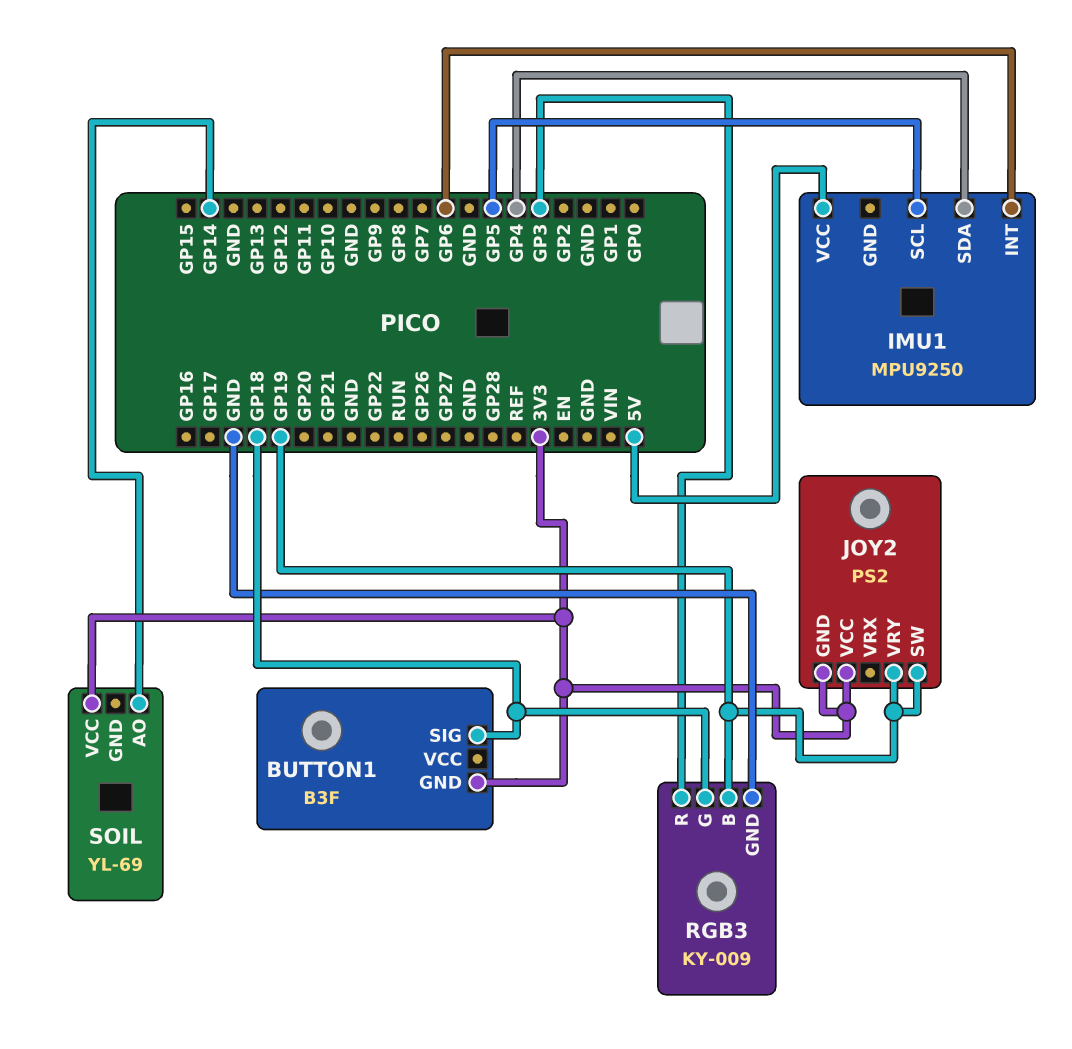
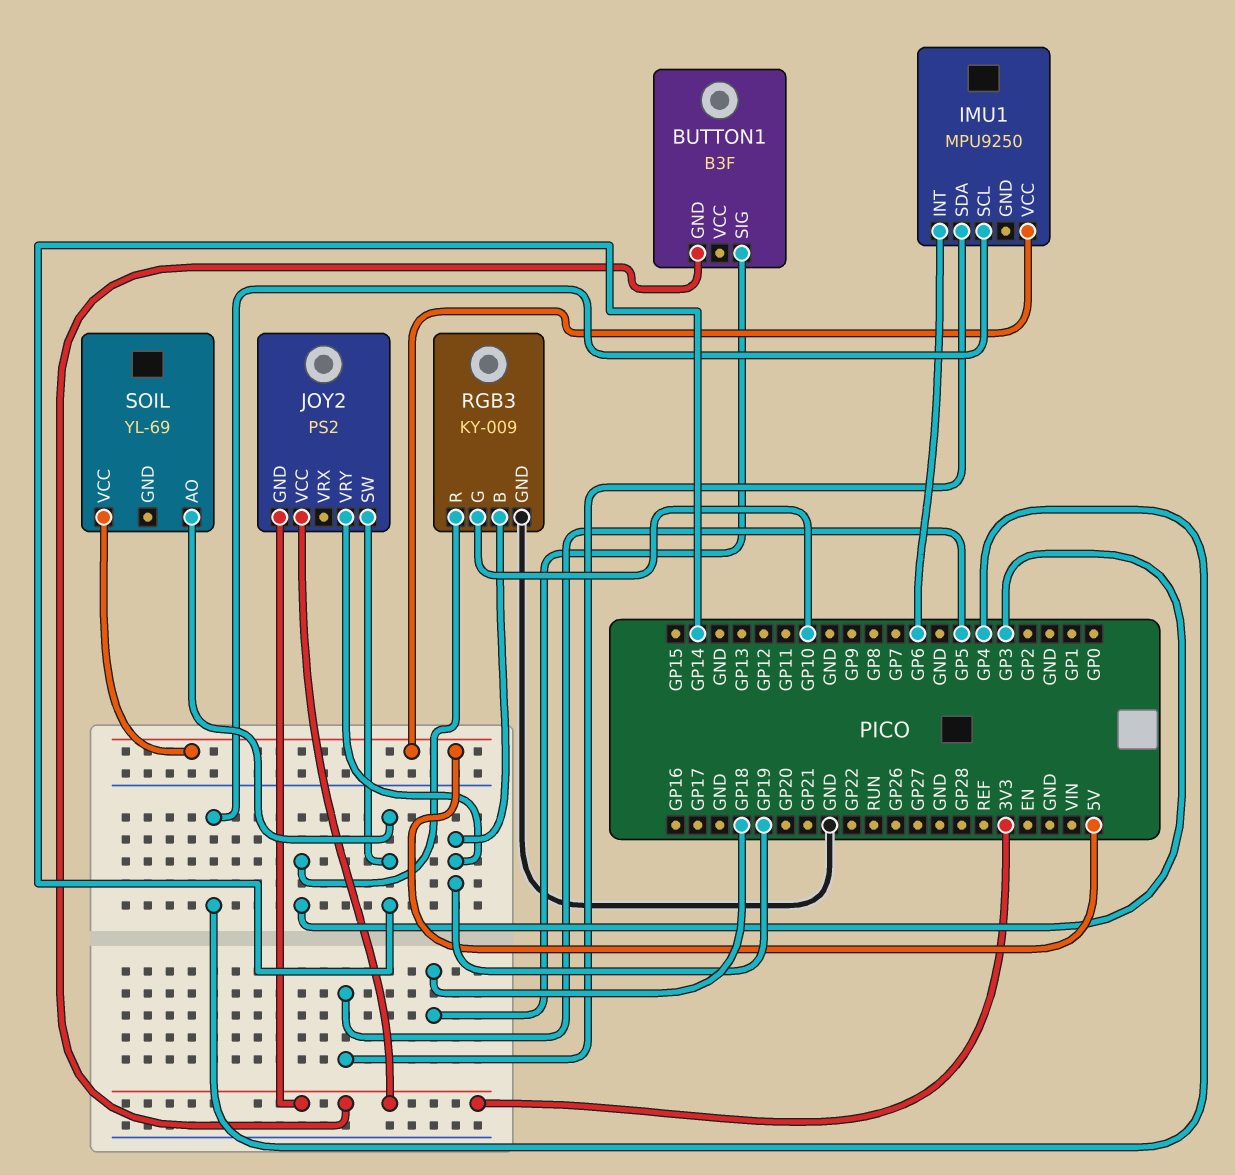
IMU1 pin SCL: GP5 -> GP4
IMU1 pin SDA: GP4 -> GP5
JOY2 pin SW: GP19 -> GP14
RGB3 pin G: GP18 -> GP10
SOIL pin VCC: 3V3 -> 5V

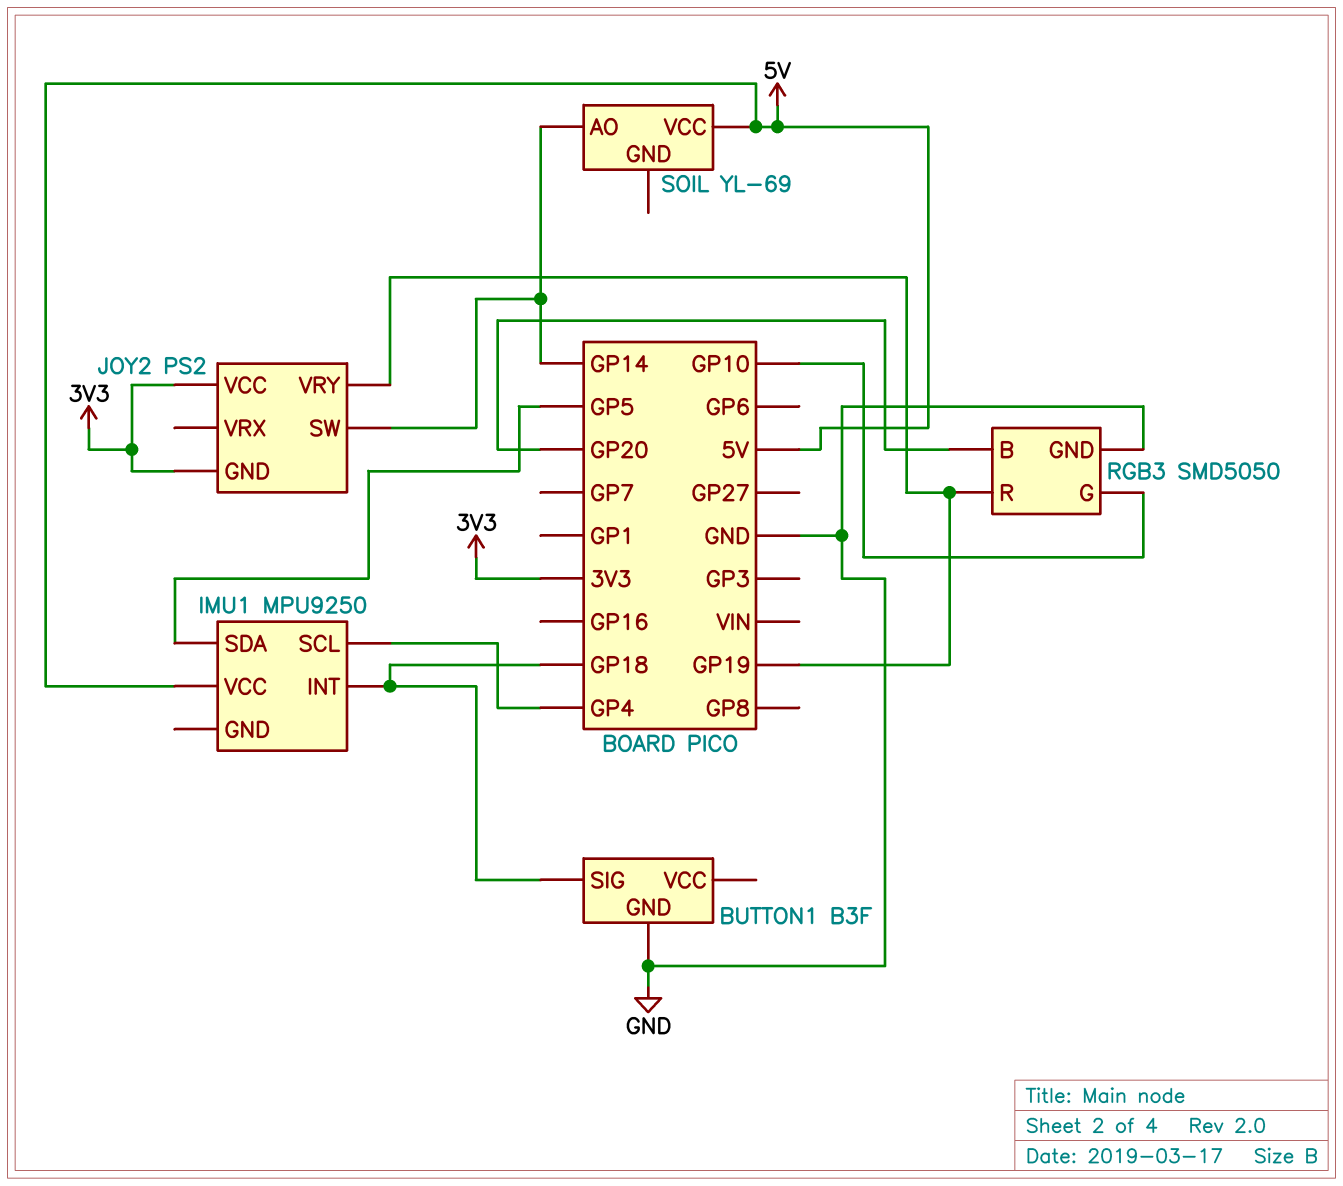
BUTTON1 pin GND: 3V3 -> GND
IMU1 pin INT: GP6 -> GP18
RGB3: KY-009 -> SMD5050
RGB3 pin B: GP19 -> GP20
RGB3 pin R: GP3 -> GP19

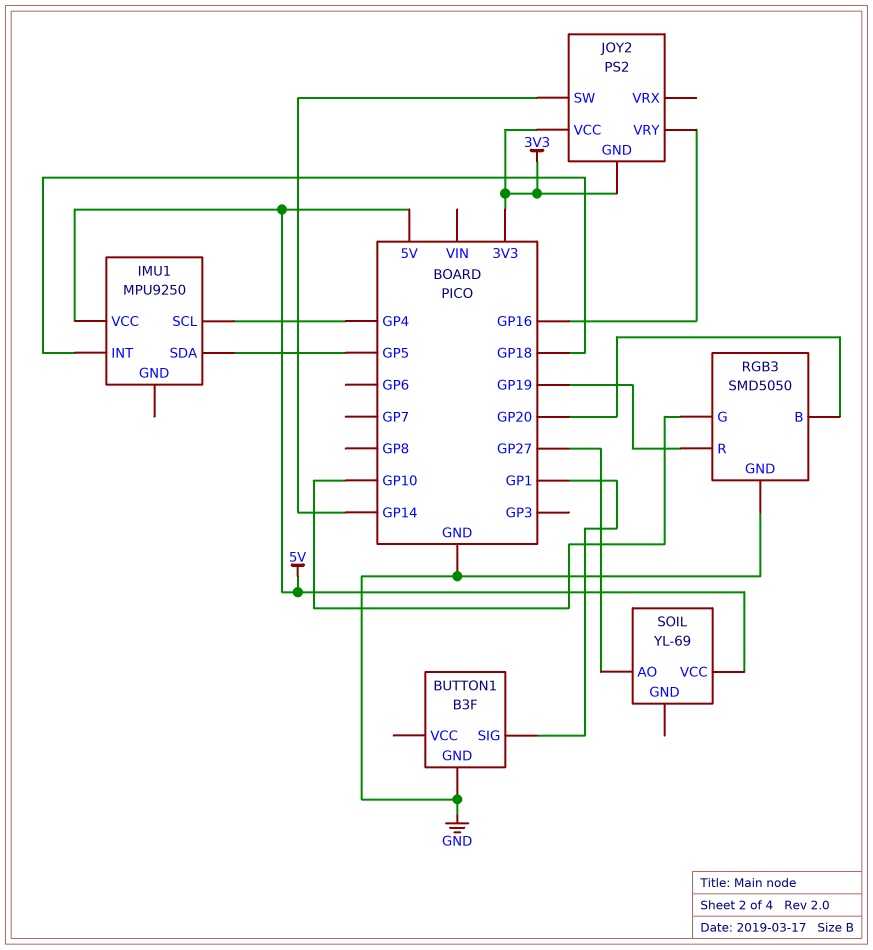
BUTTON1 pin SIG: GP18 -> GP1
JOY2 pin VRY: GP19 -> GP16
SOIL pin AO: GP14 -> GP27

